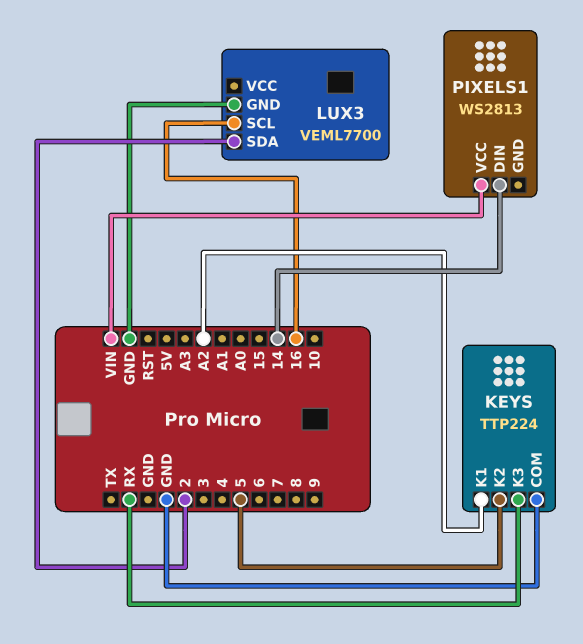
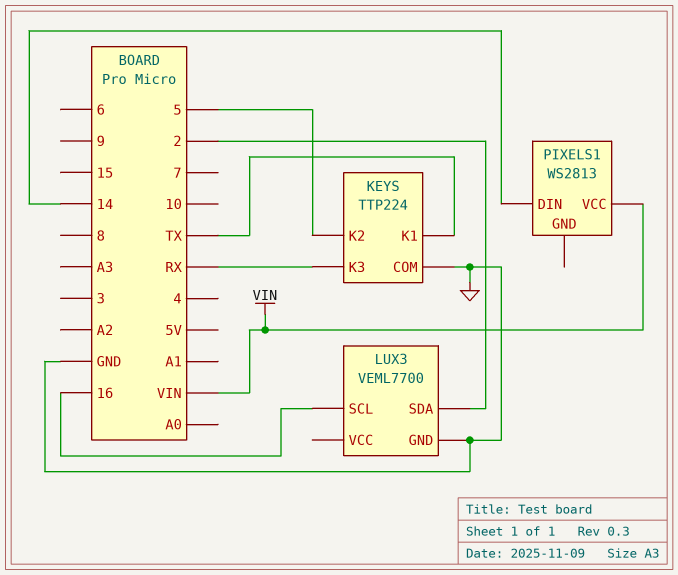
KEYS pin K1: A2 -> TX

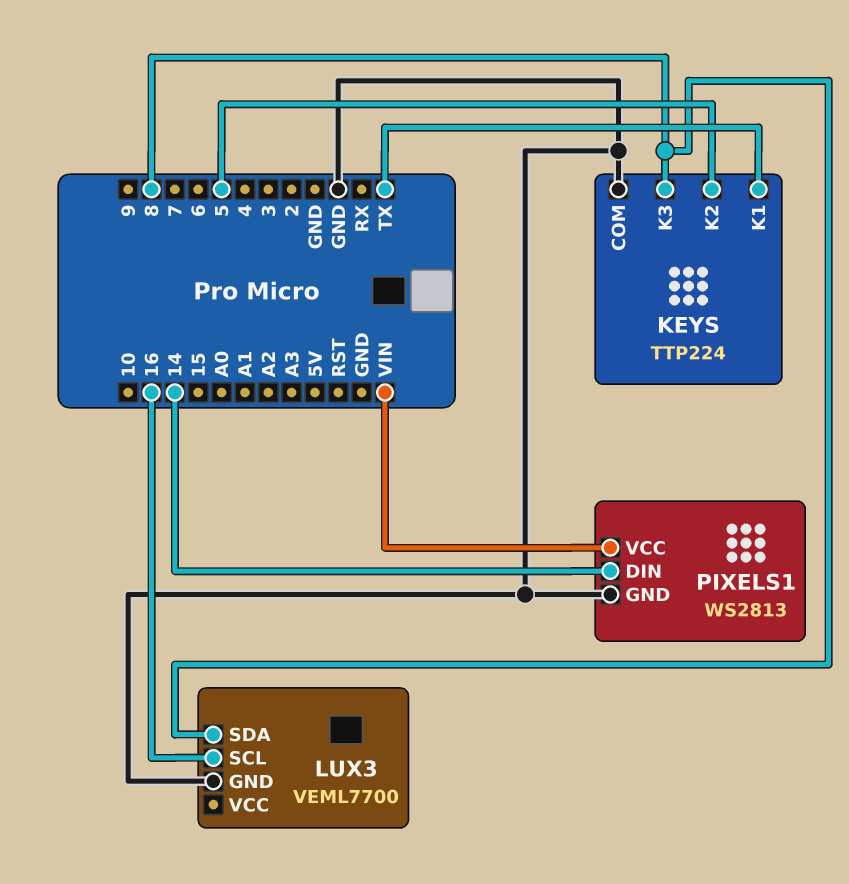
KEYS pin K3: RX -> 8
LUX3 pin SDA: 2 -> 8
PIXELS1 pin GND: none -> GND

